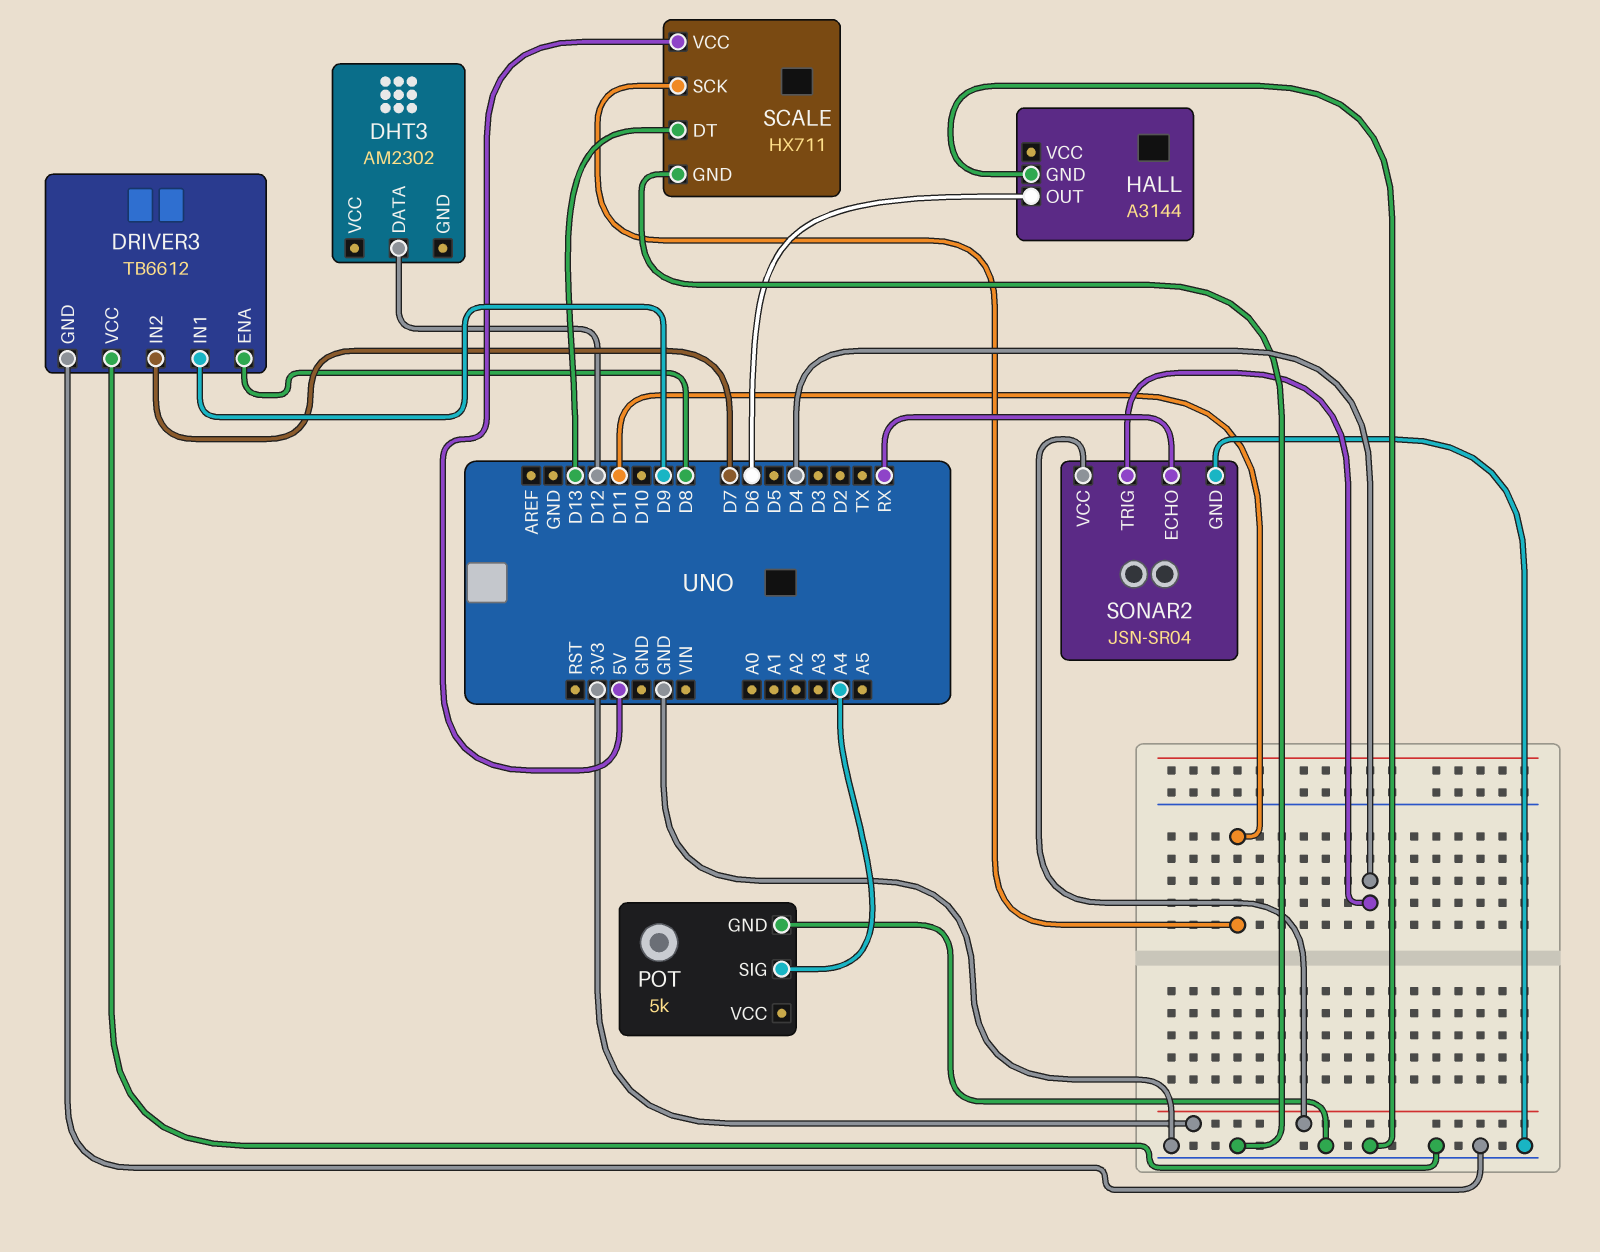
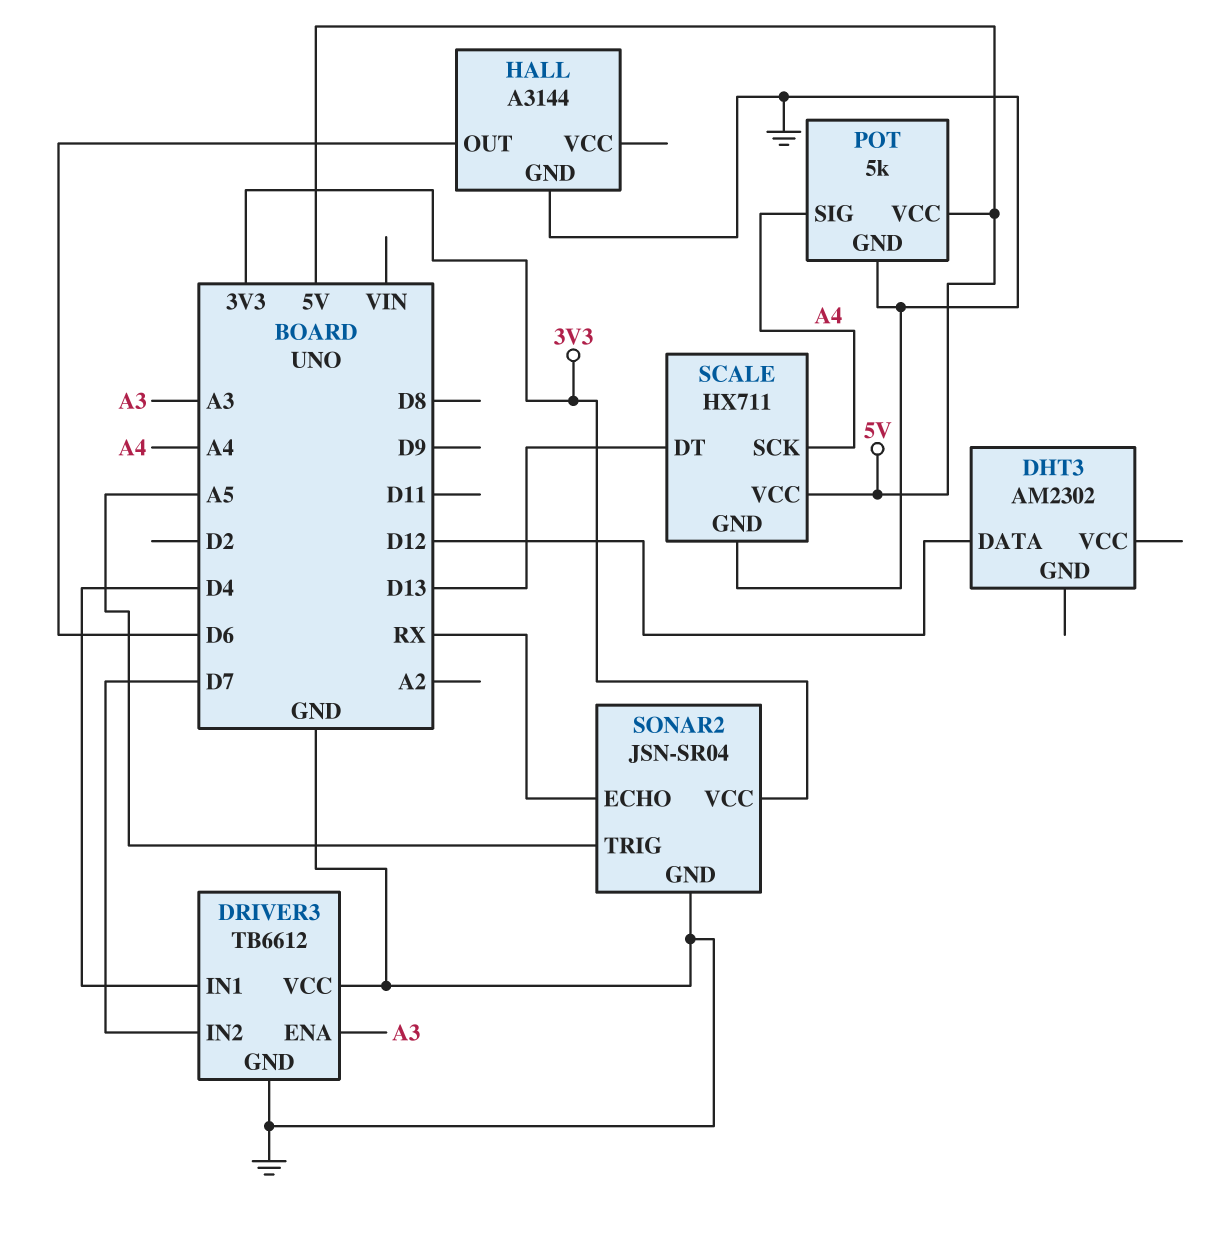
DRIVER3 pin ENA: D8 -> A3
DRIVER3 pin IN1: D9 -> D4
POT pin VCC: none -> 5V
SCALE pin SCK: D11 -> A4
SONAR2 pin TRIG: D4 -> A5

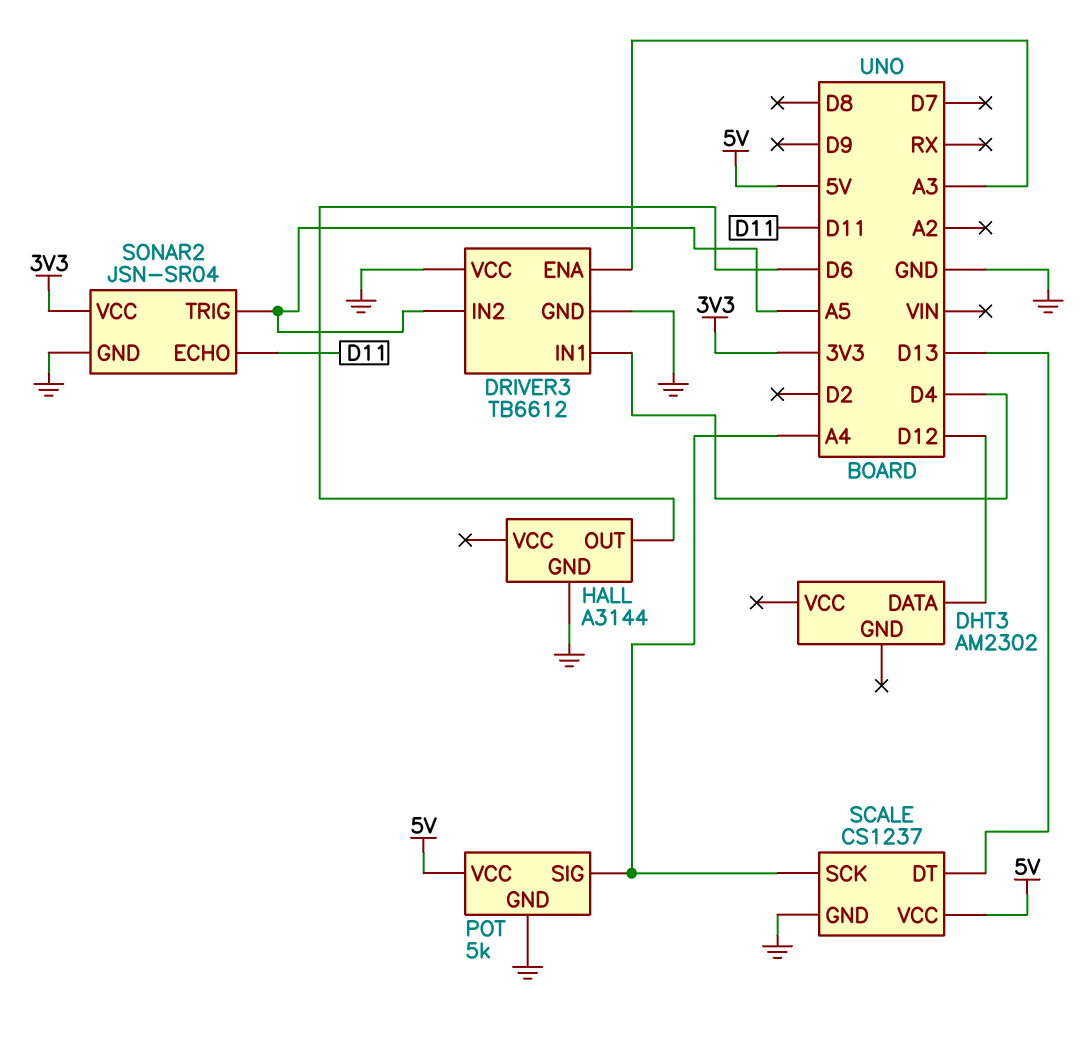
DRIVER3 pin IN2: D7 -> A5
SCALE: HX711 -> CS1237
SONAR2 pin ECHO: RX -> D11

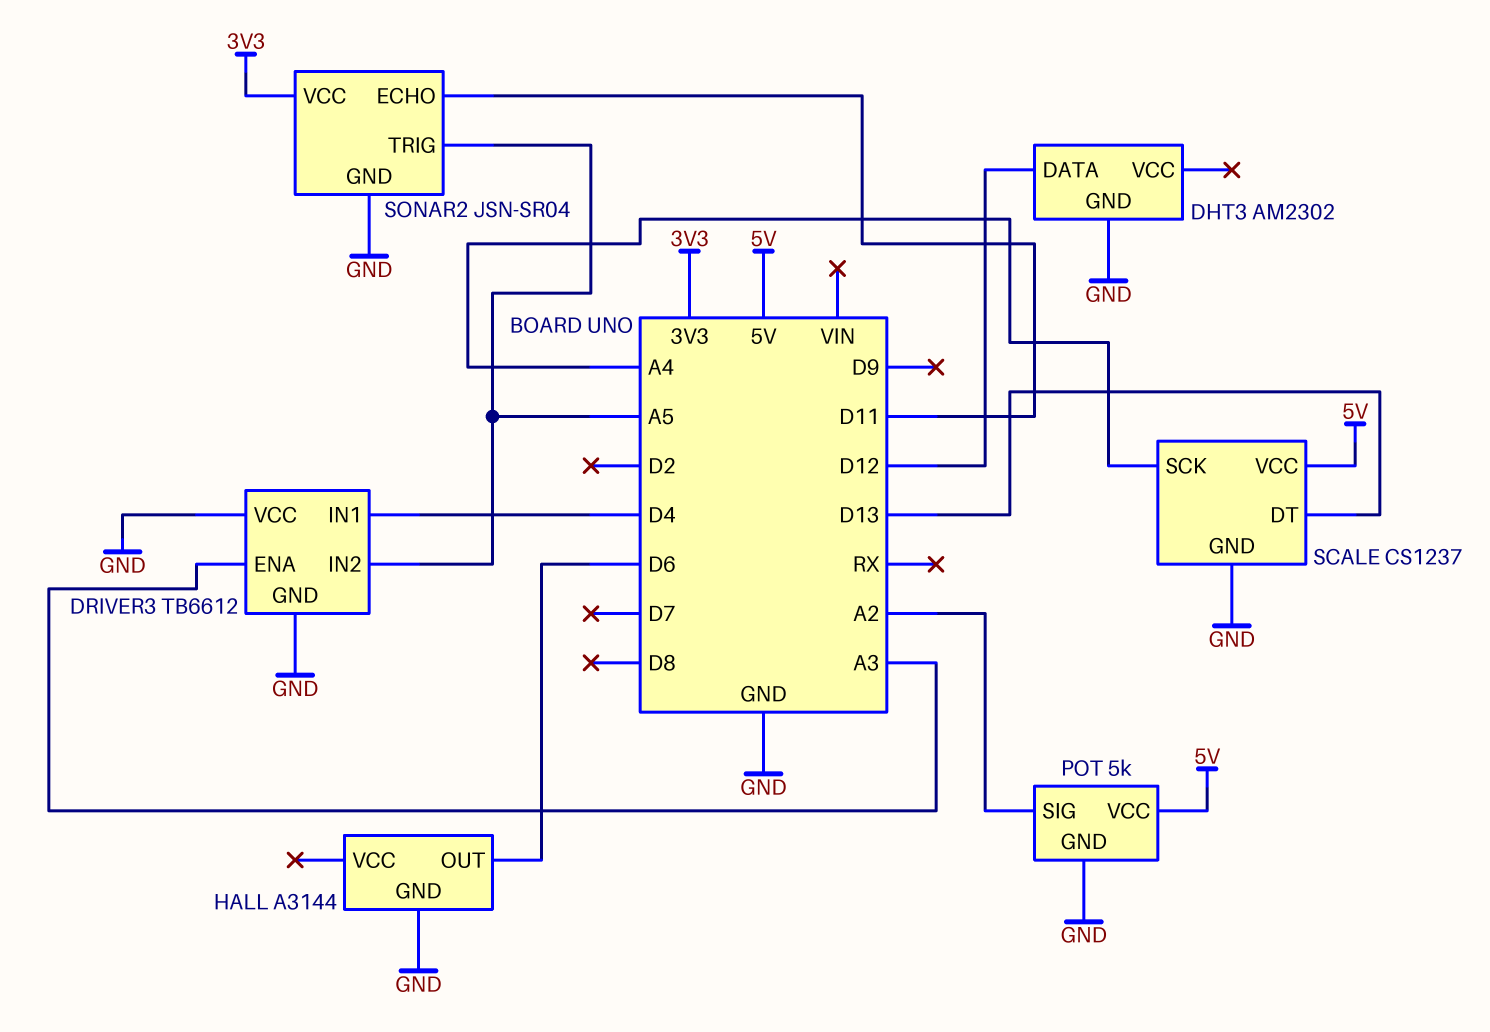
DHT3 pin GND: none -> GND
POT pin SIG: A4 -> A2

